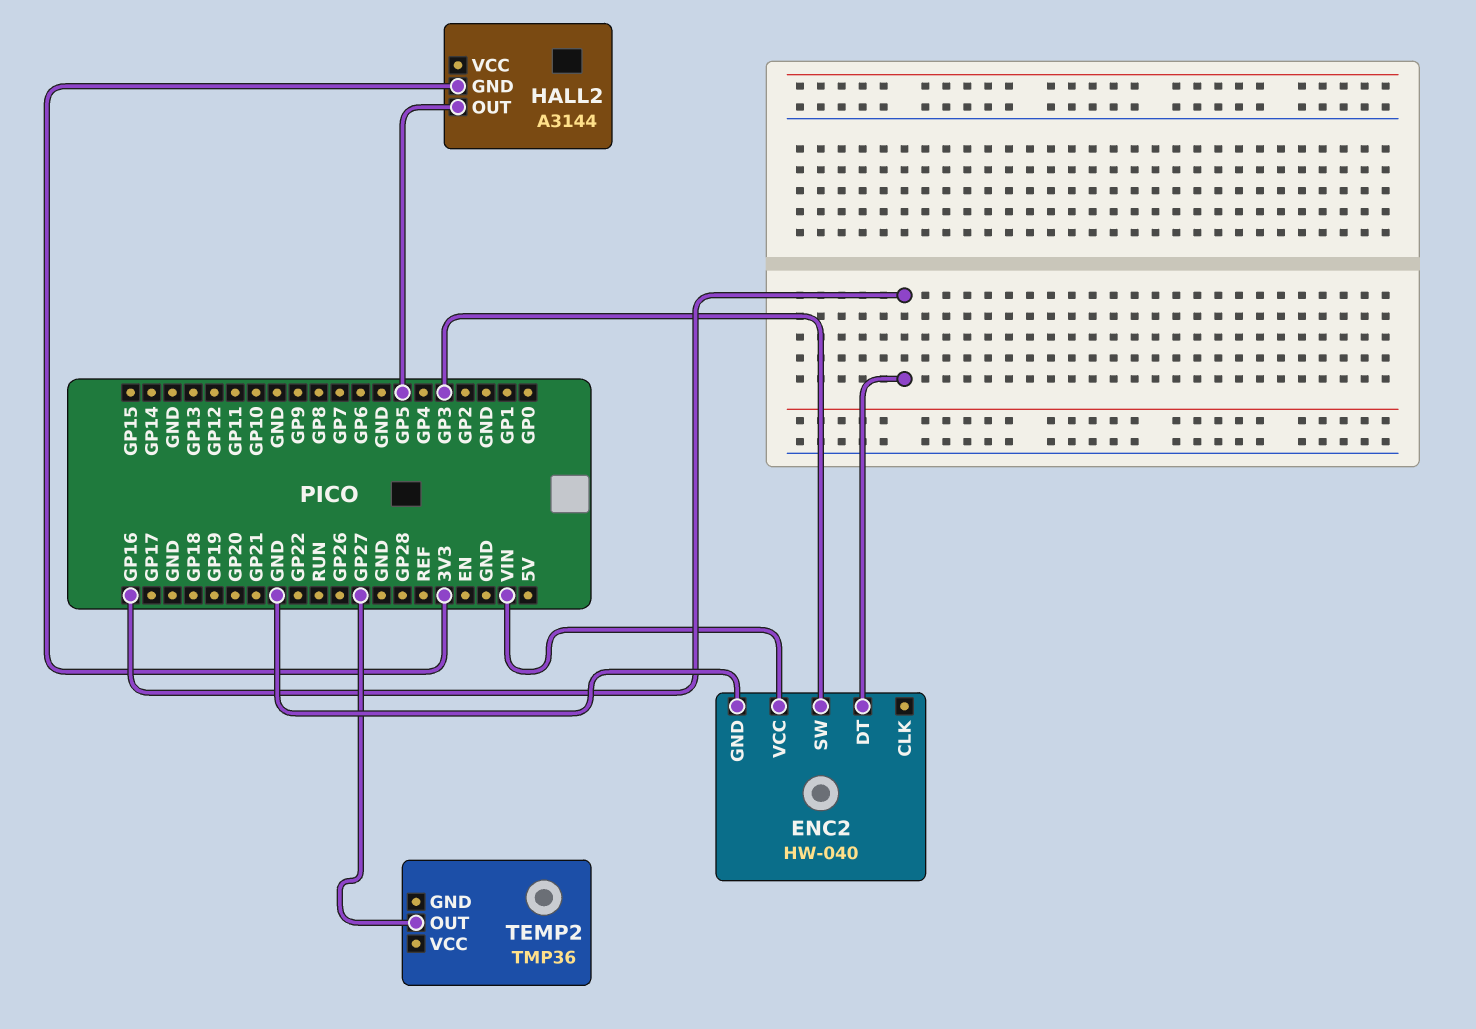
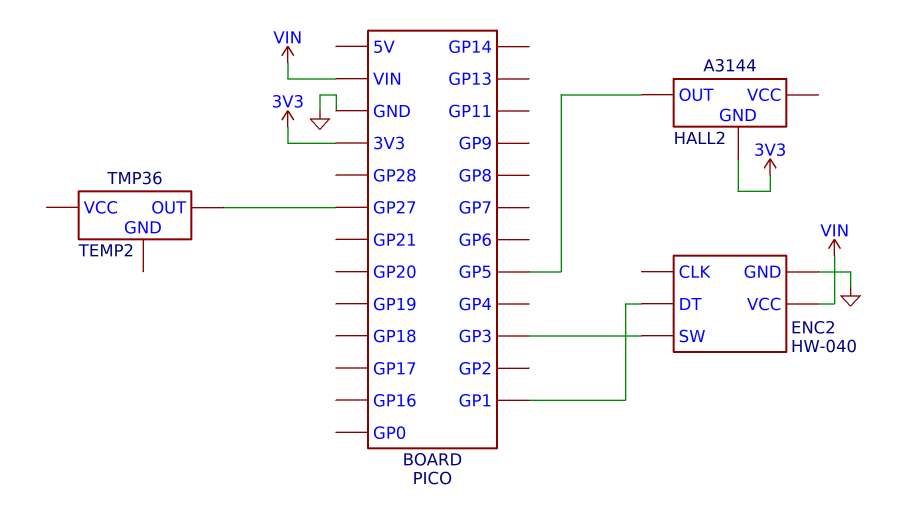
ENC2 pin DT: GP16 -> GP1

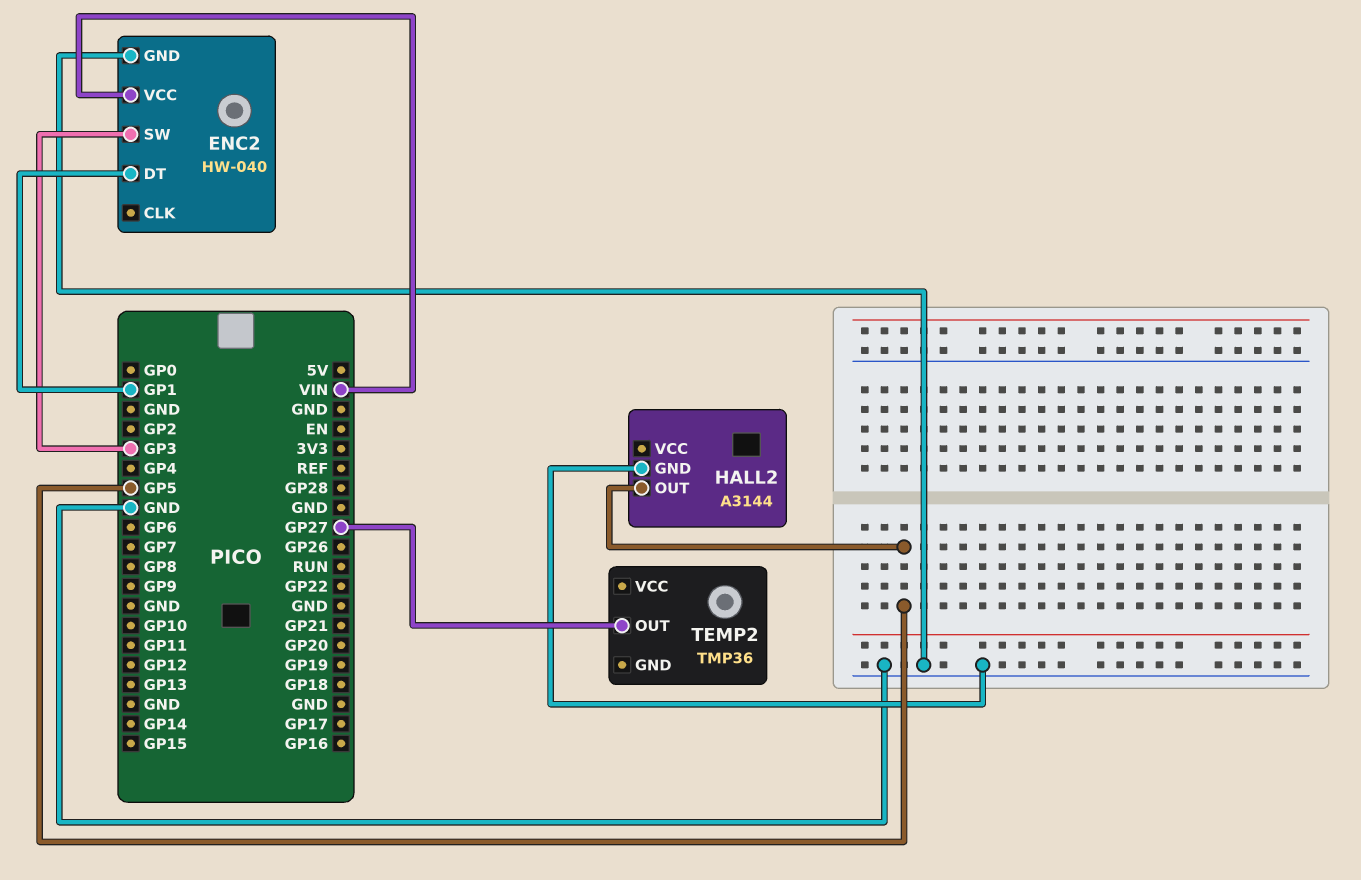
HALL2 pin GND: 3V3 -> GND

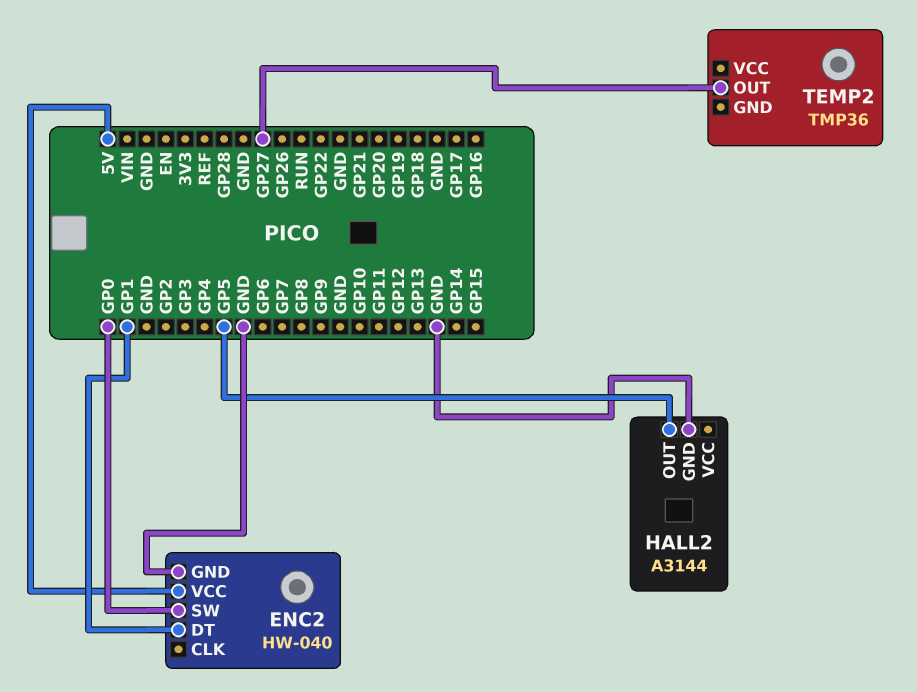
ENC2 pin SW: GP3 -> GP0
ENC2 pin VCC: VIN -> 5V

